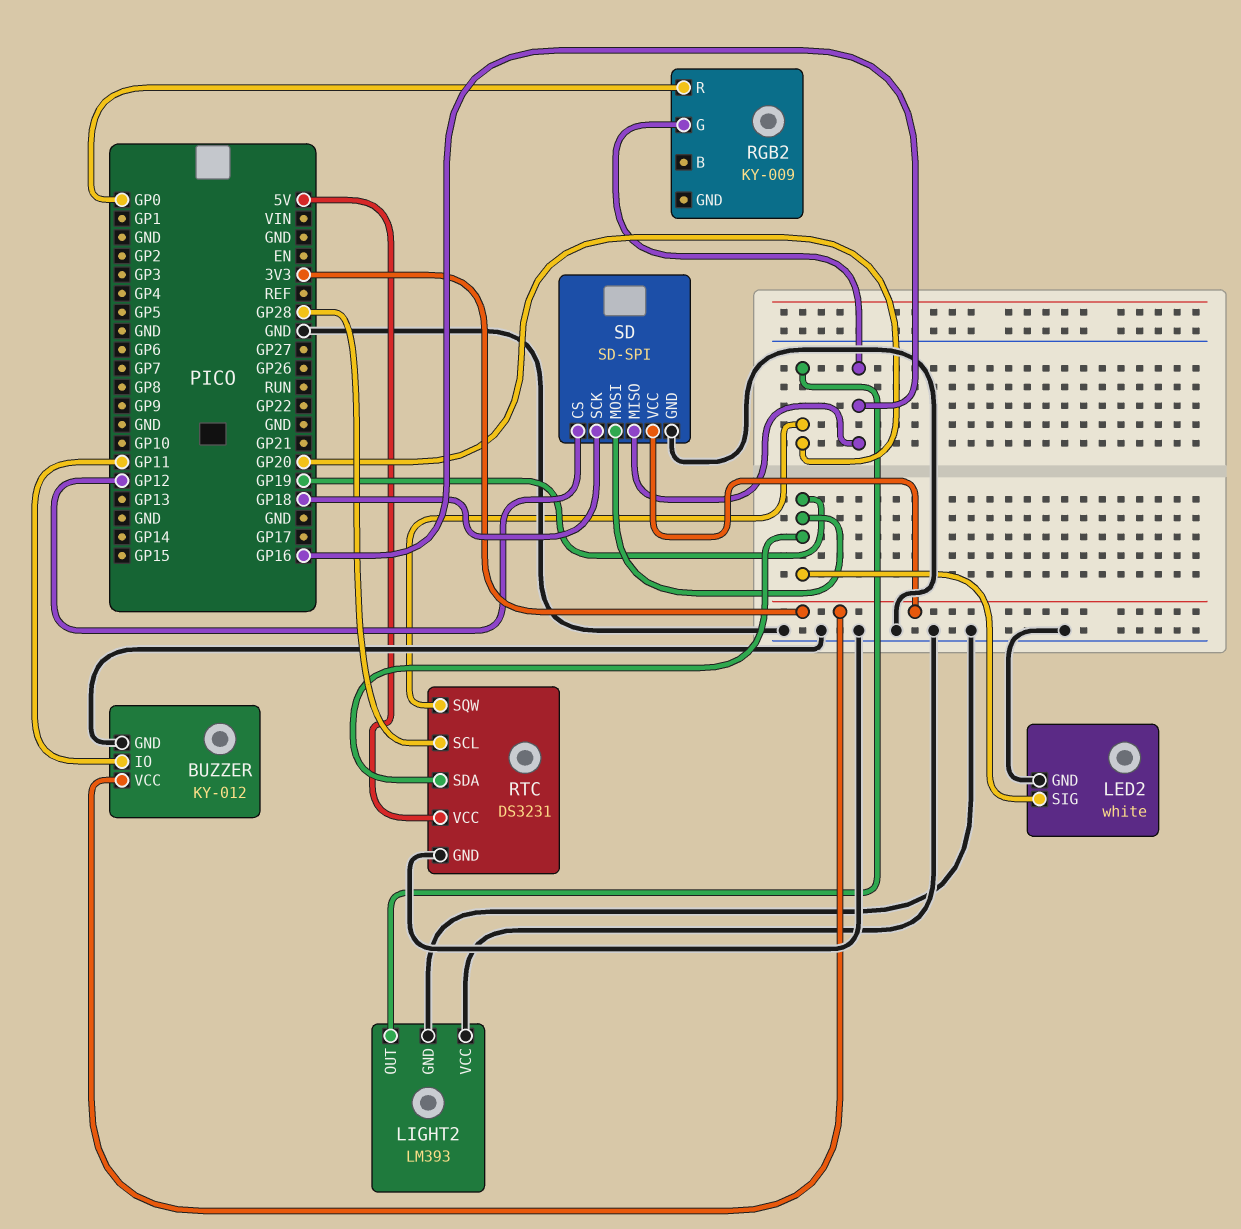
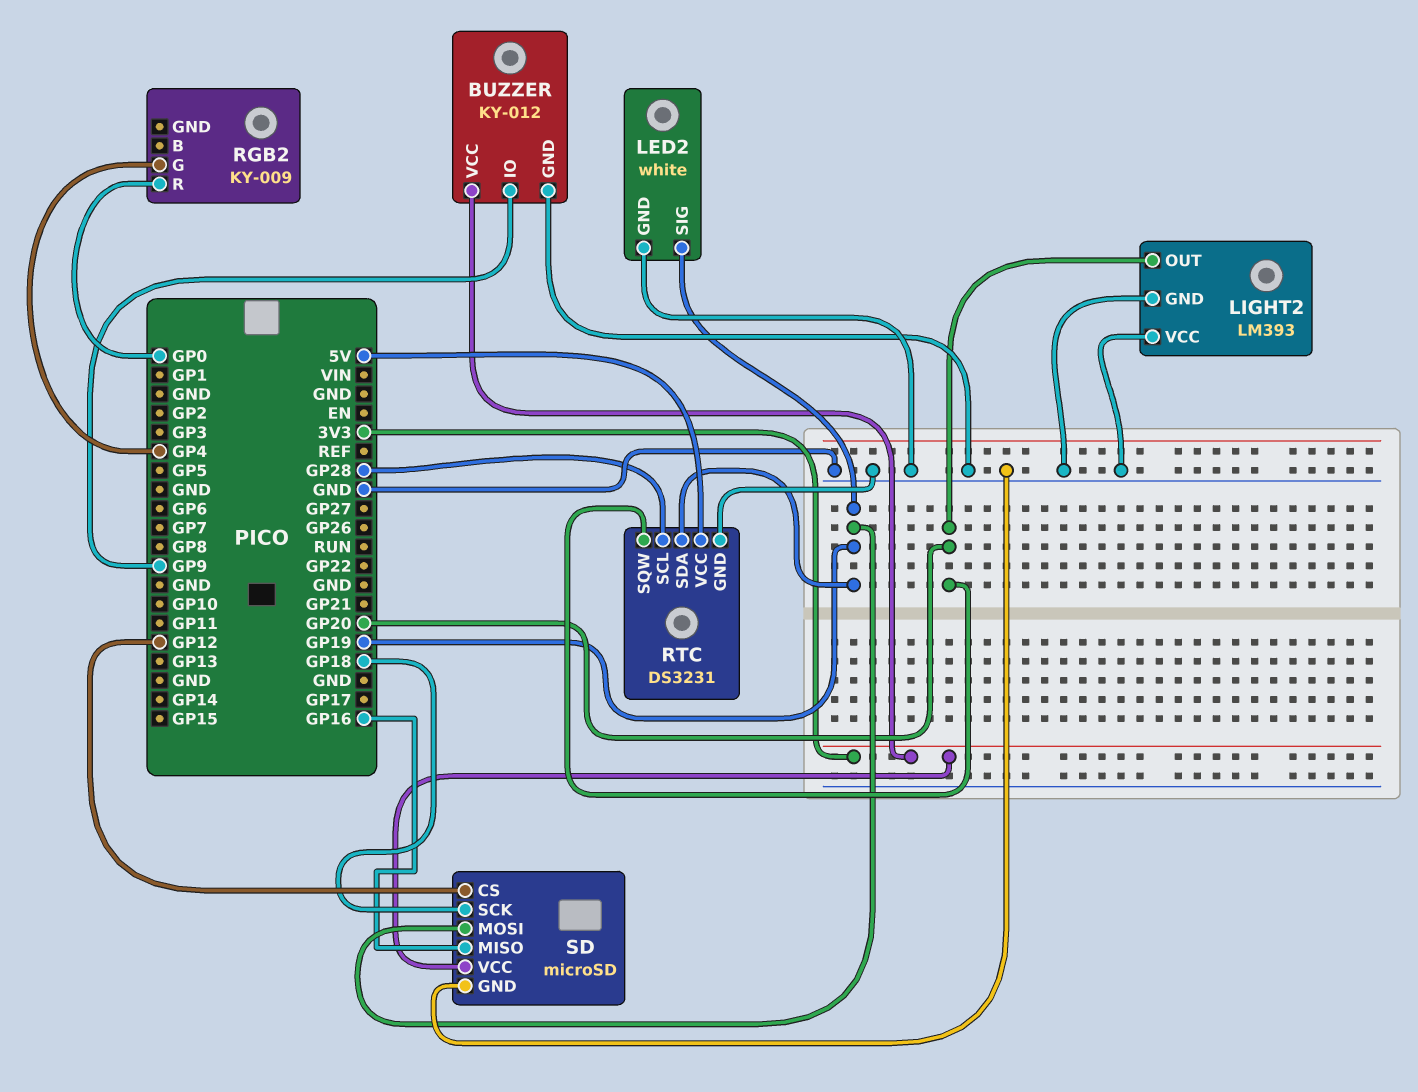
BUZZER pin IO: GP11 -> GP9
RGB2 pin G: GP16 -> GP4
SD: SD-SPI -> microSD

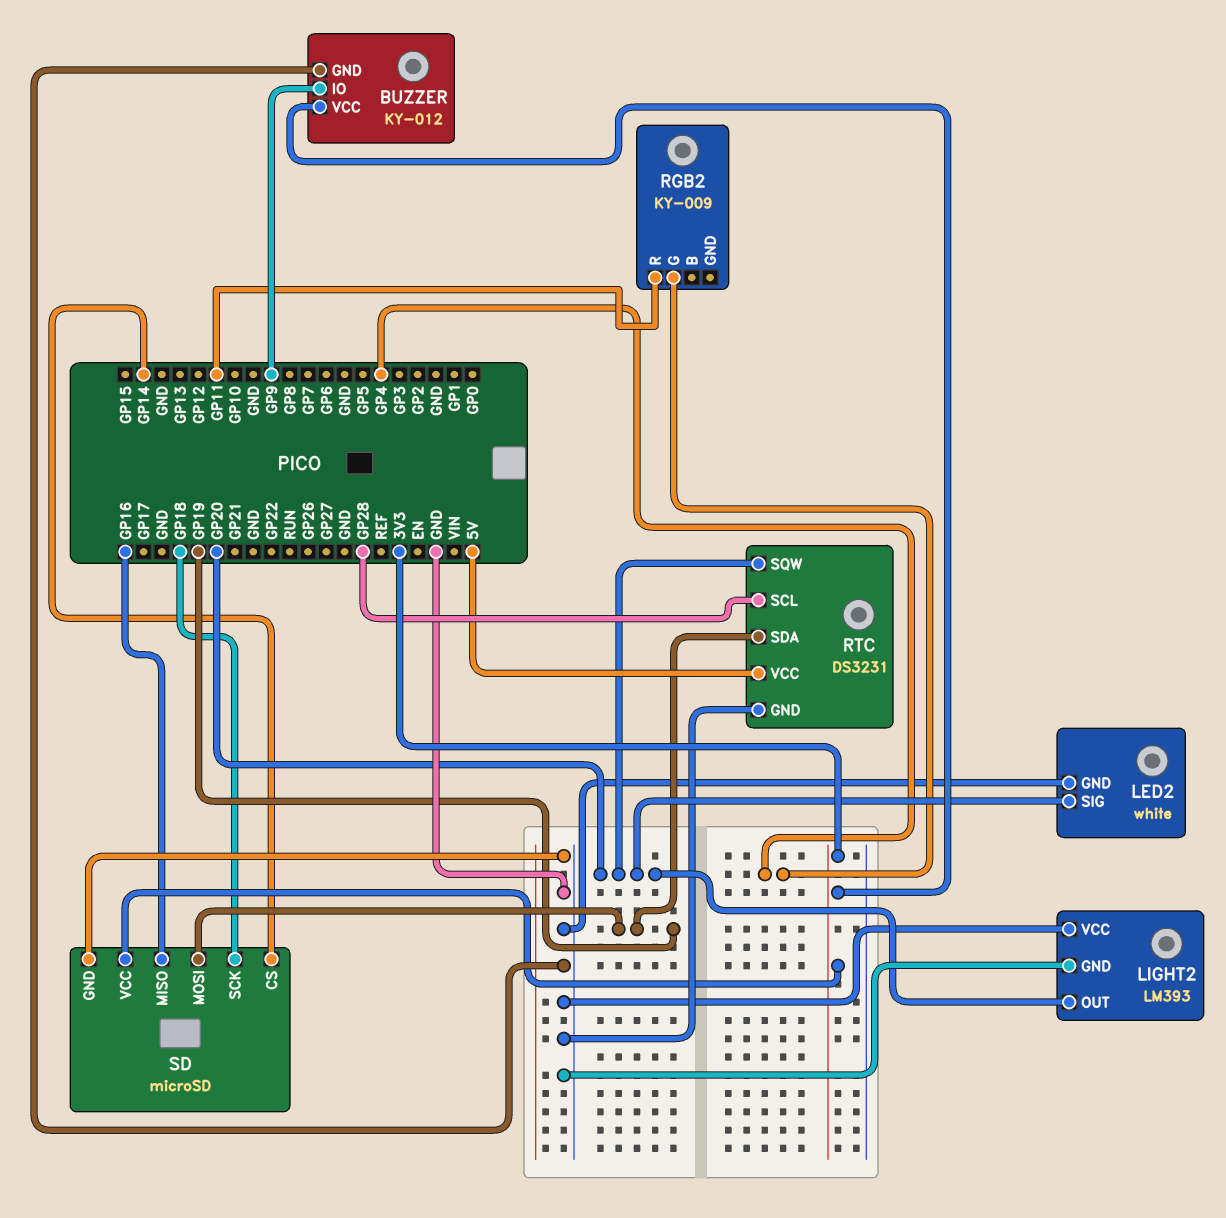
LED2 pin SIG: GP19 -> GP20
RGB2 pin R: GP0 -> GP11
SD pin CS: GP12 -> GP14

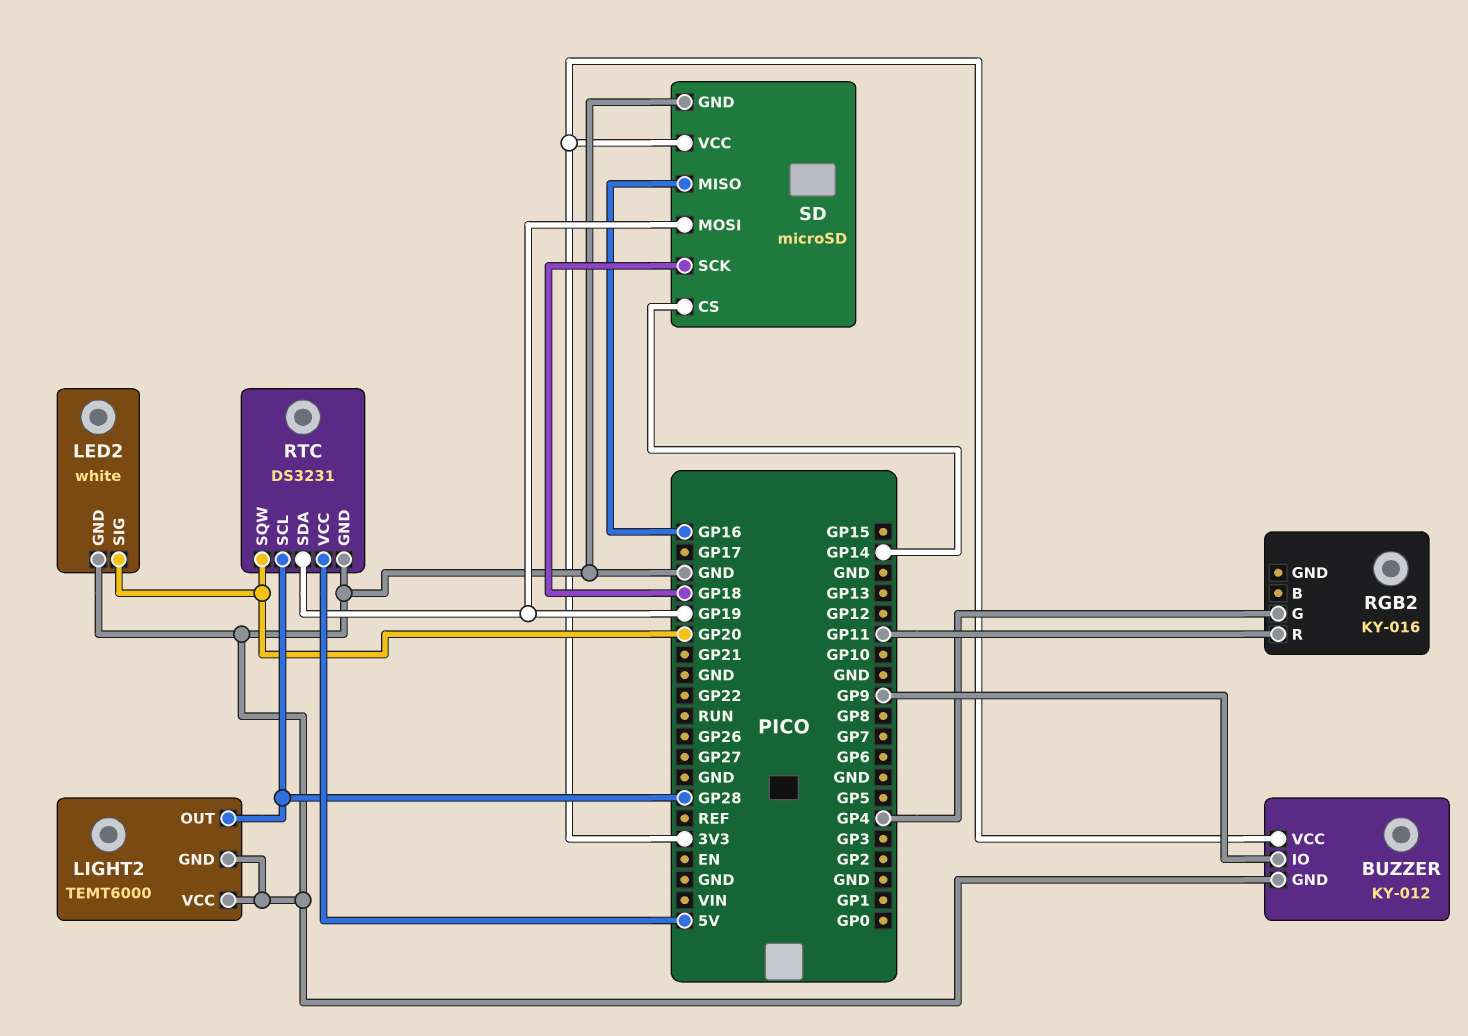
LIGHT2: LM393 -> TEMT6000
LIGHT2 pin OUT: GP20 -> GP28
RGB2: KY-009 -> KY-016

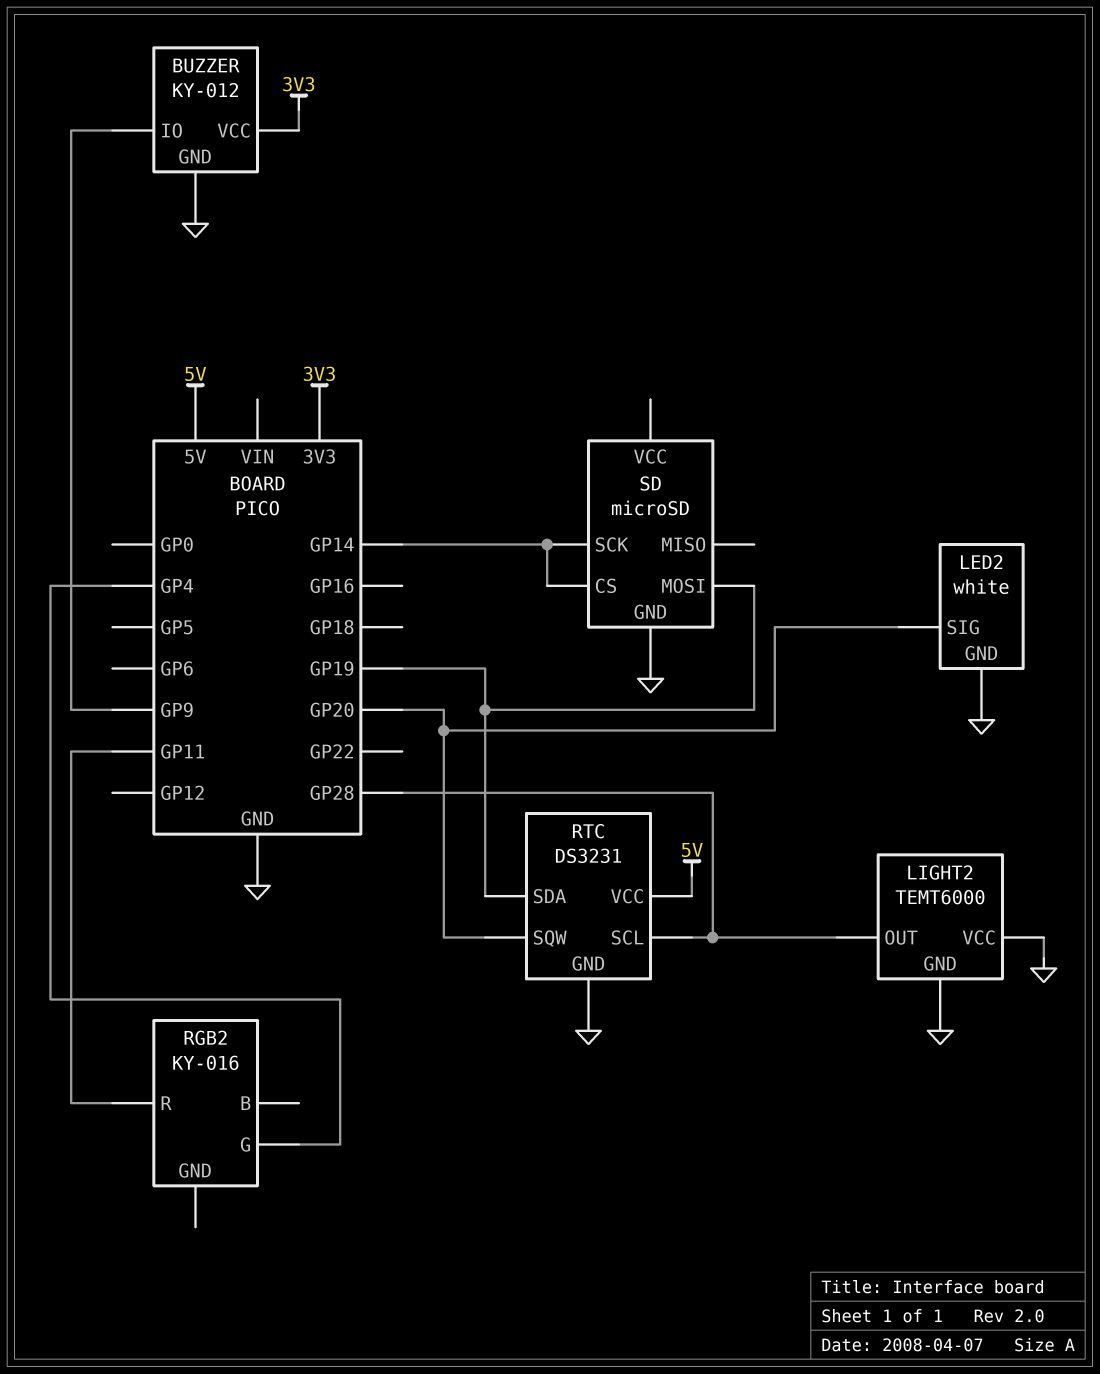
SD pin MISO: GP16 -> none
SD pin SCK: GP18 -> GP14
SD pin VCC: 3V3 -> none

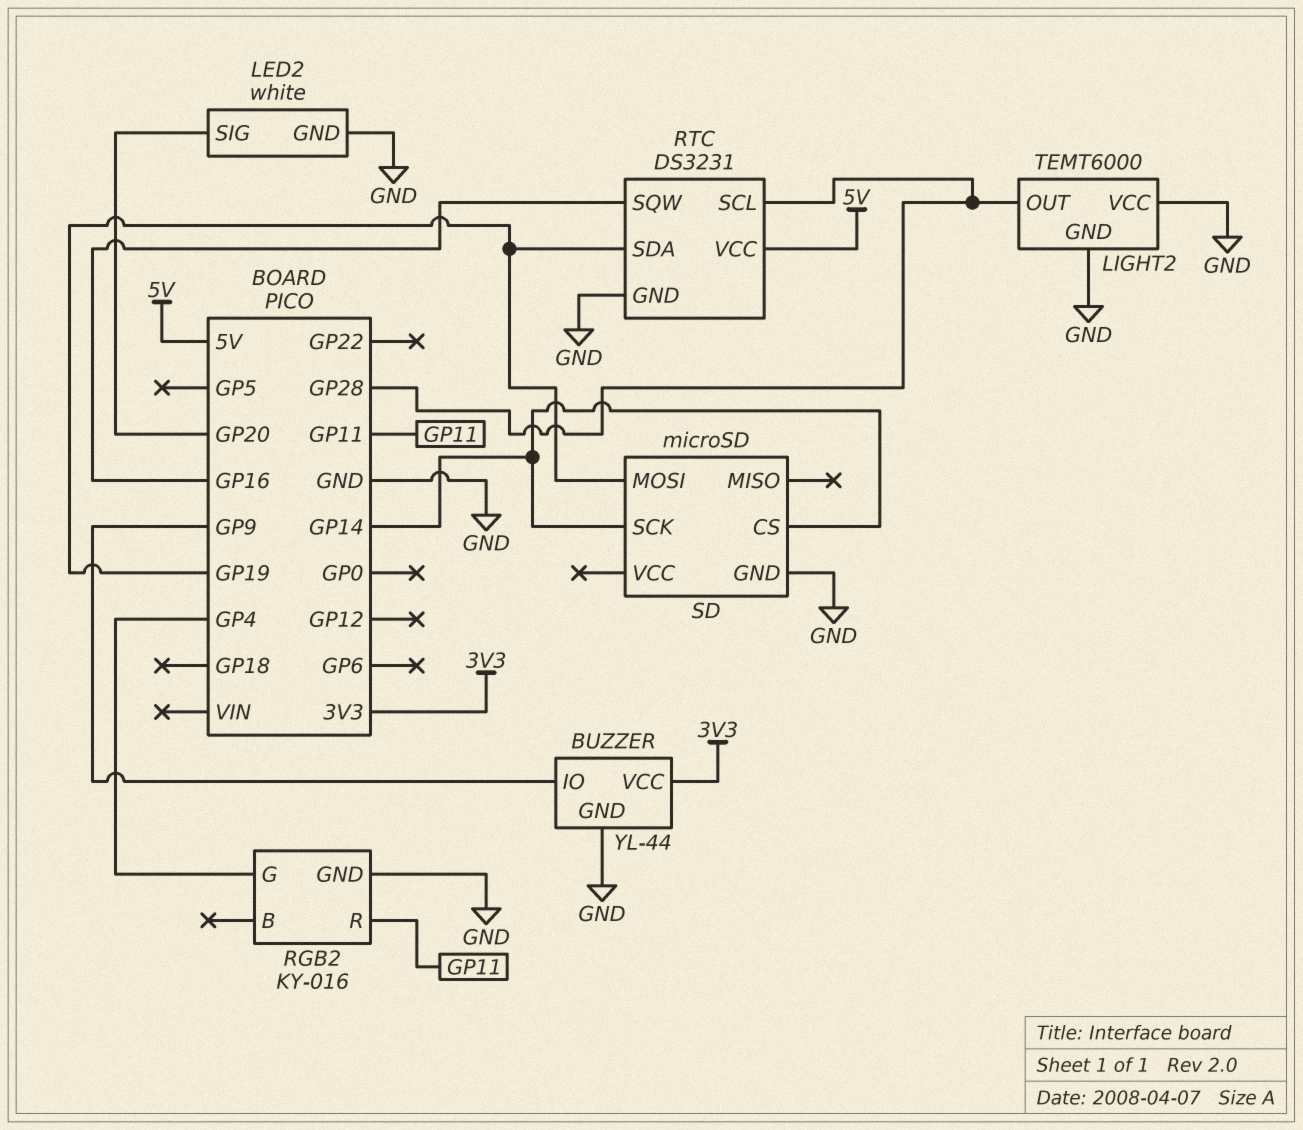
BUZZER: KY-012 -> YL-44
RGB2 pin GND: none -> GND
RTC pin SQW: GP20 -> GP16

